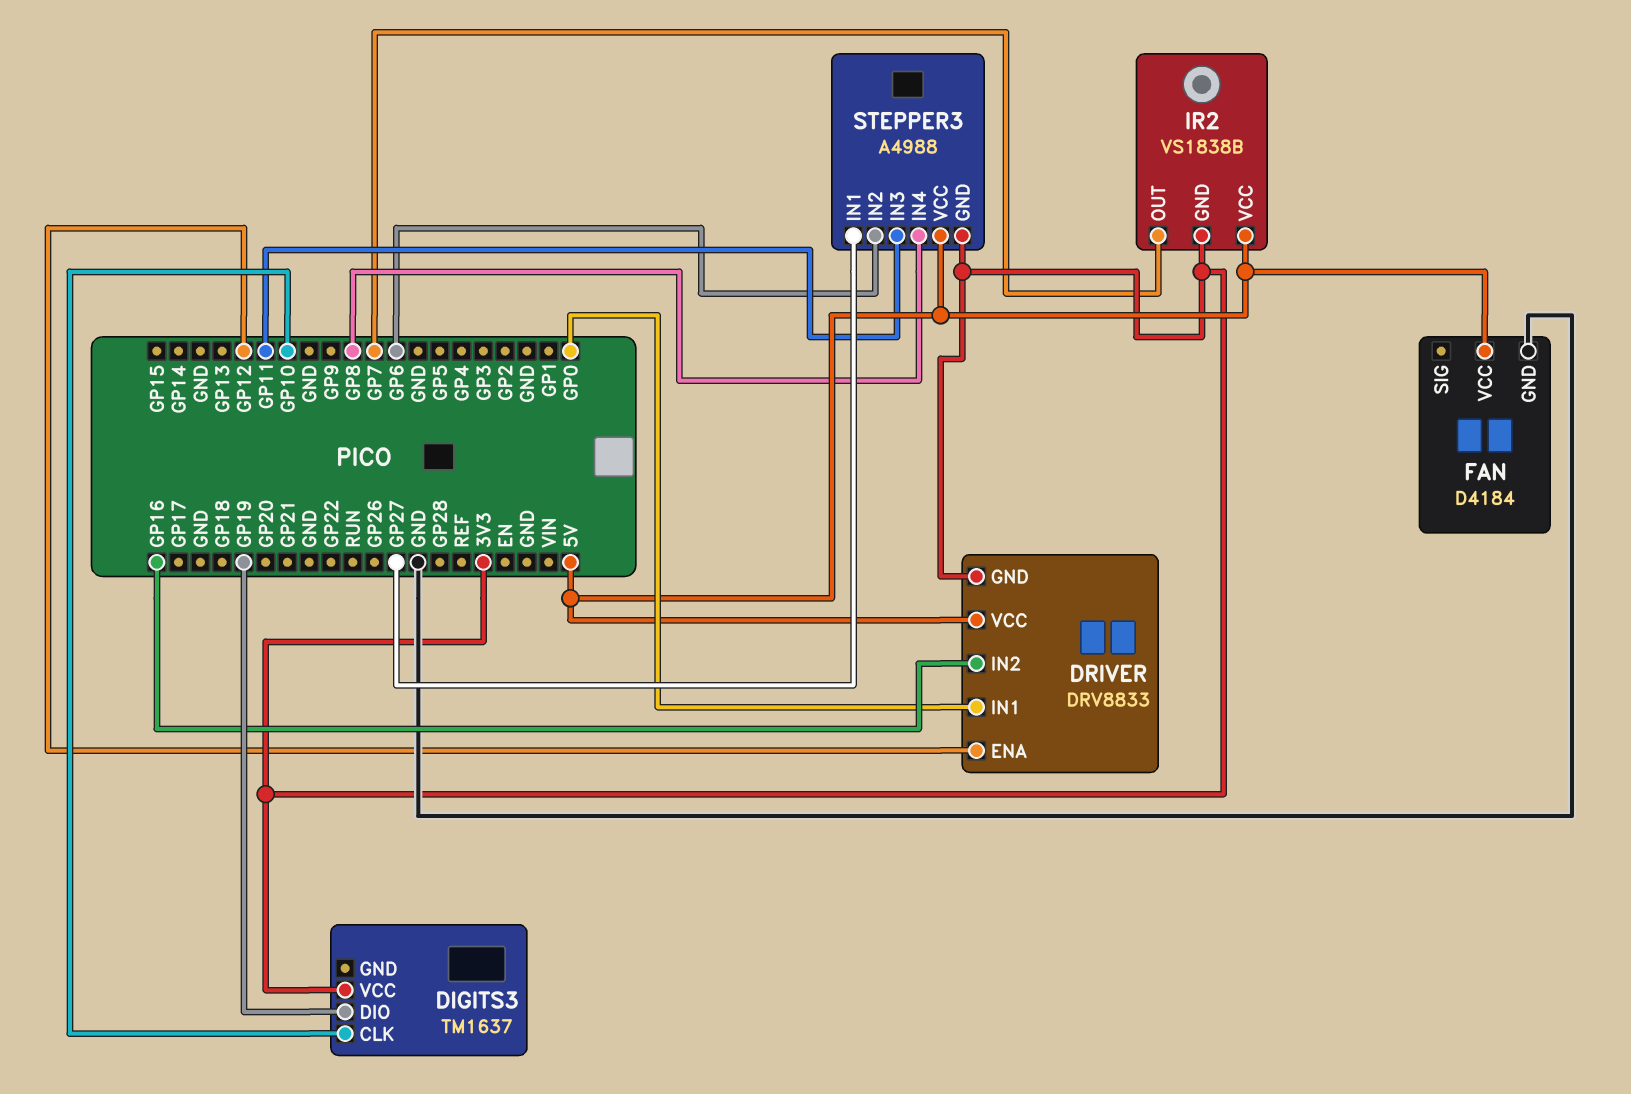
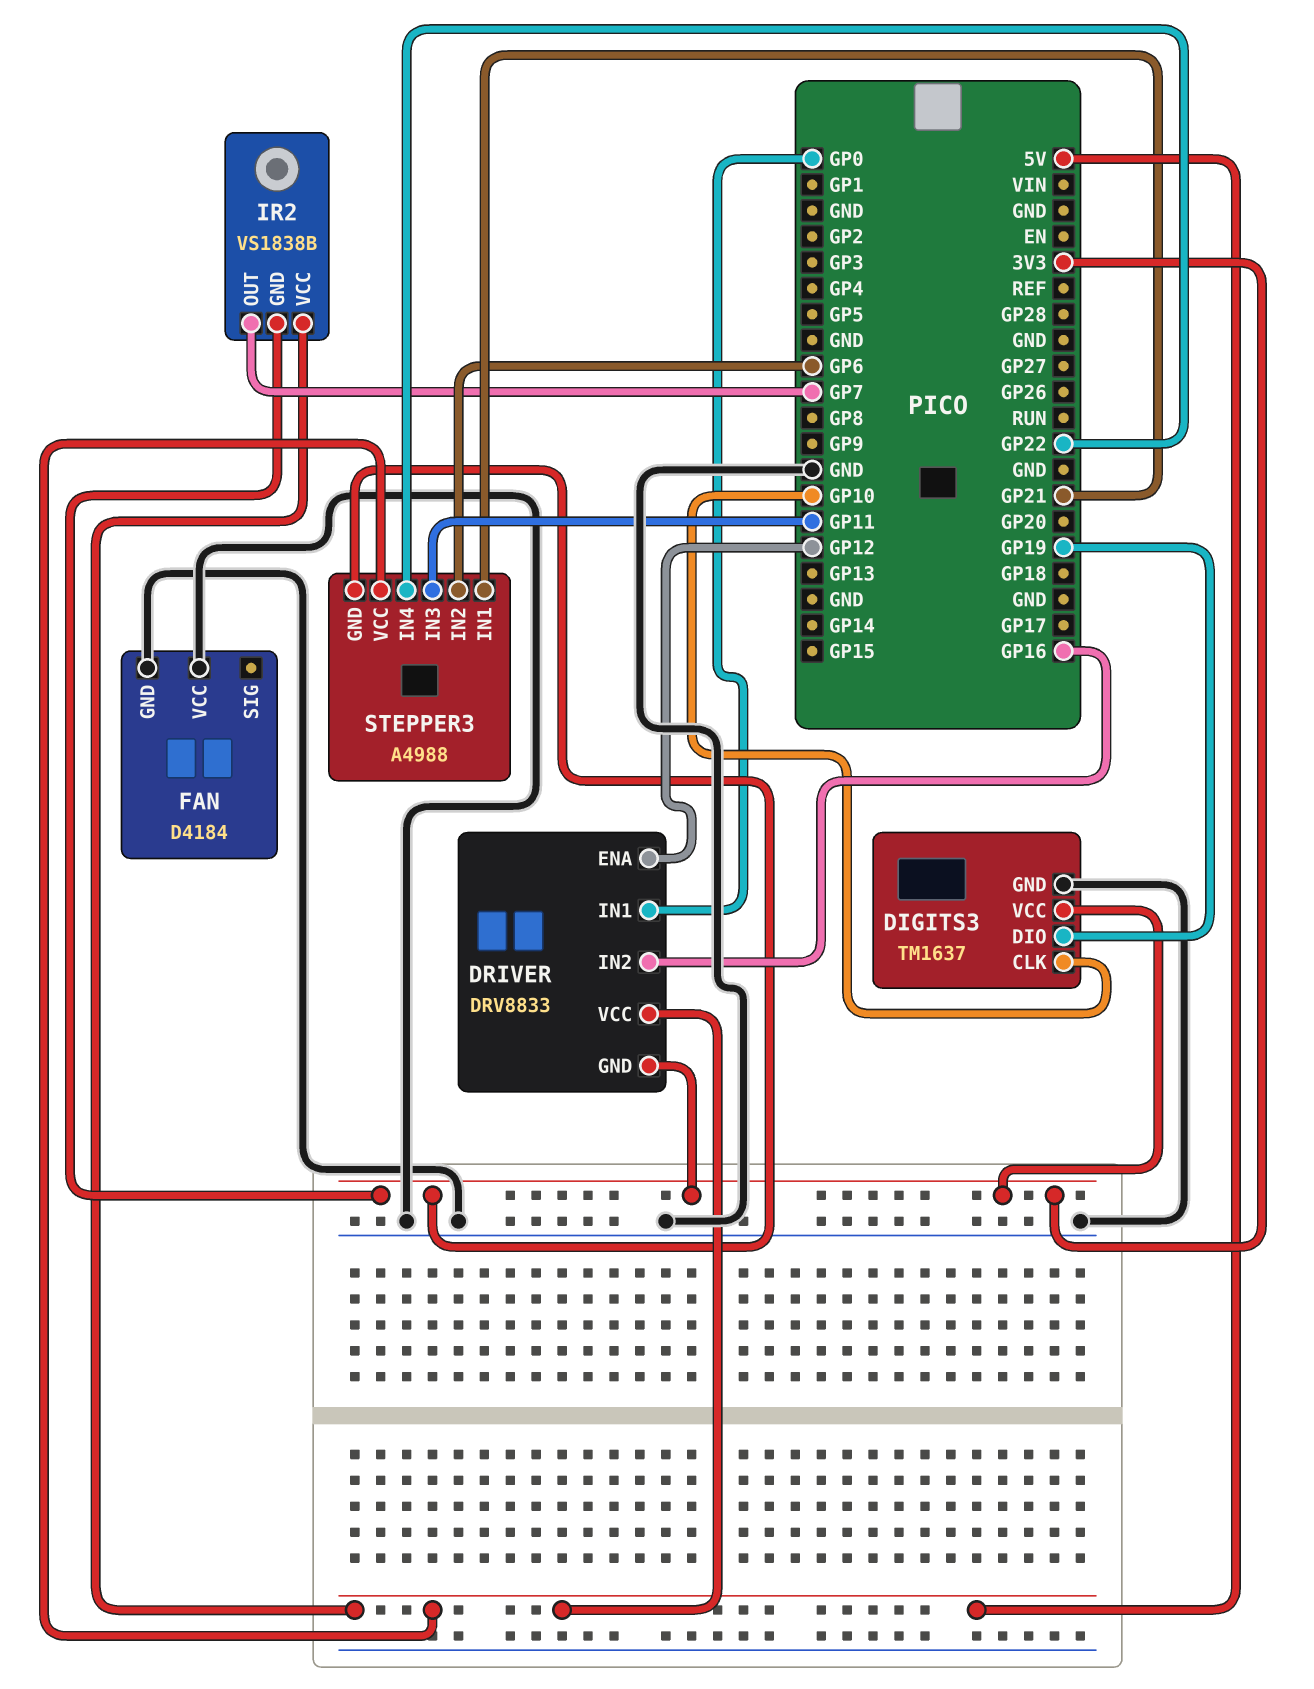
DIGITS3 pin GND: none -> GND
FAN pin VCC: 5V -> GND
STEPPER3 pin IN1: GP27 -> GP21
STEPPER3 pin IN4: GP8 -> GP22

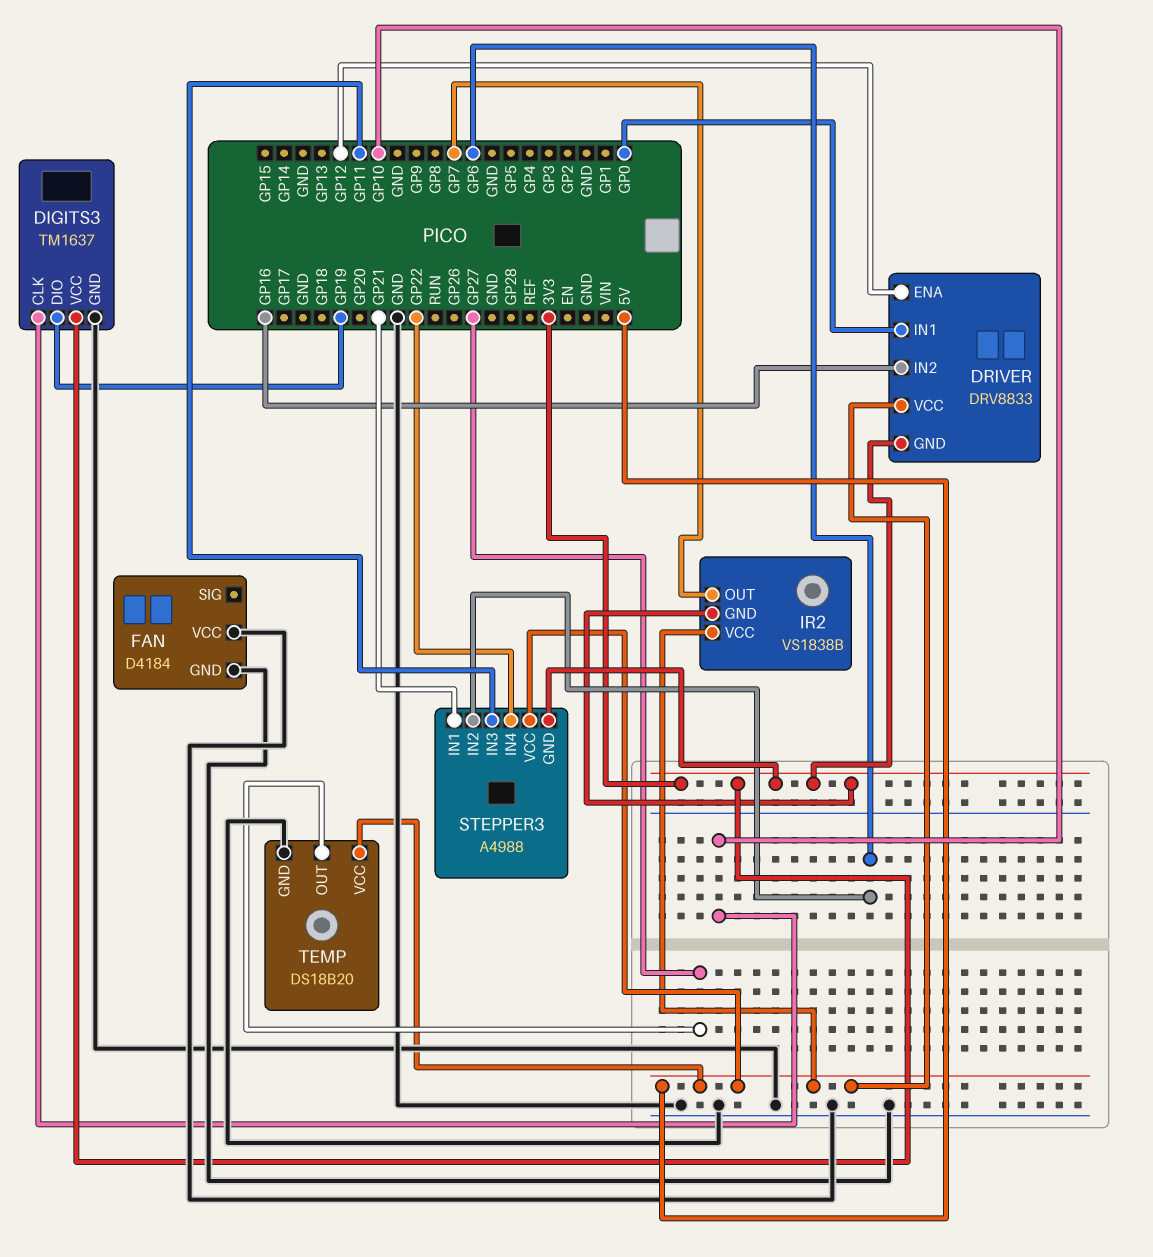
TEMP: none -> DS18B20
TEMP pin GND: none -> GND
TEMP pin OUT: none -> GP27
TEMP pin VCC: none -> 5V

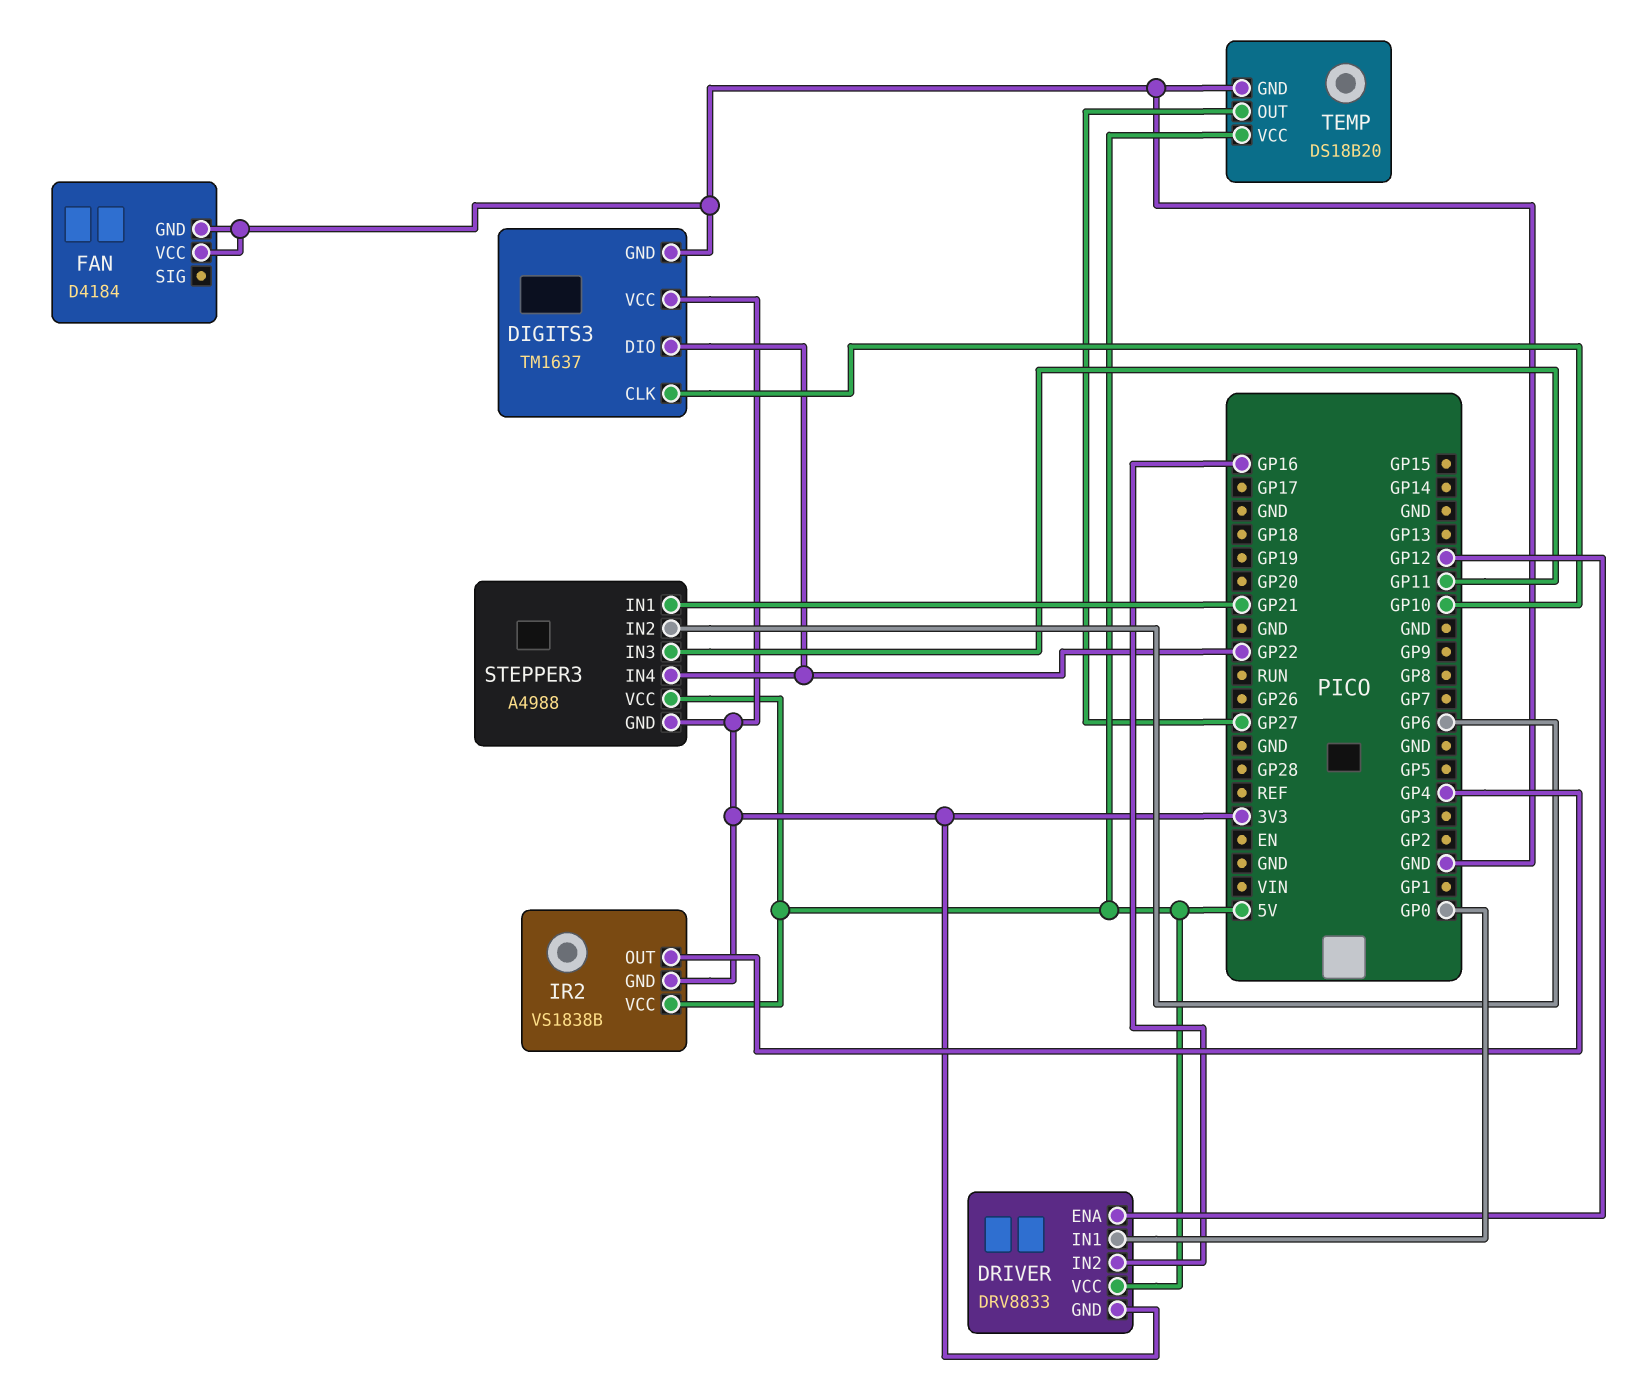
DIGITS3 pin DIO: GP19 -> GP22
IR2 pin OUT: GP7 -> GP4

